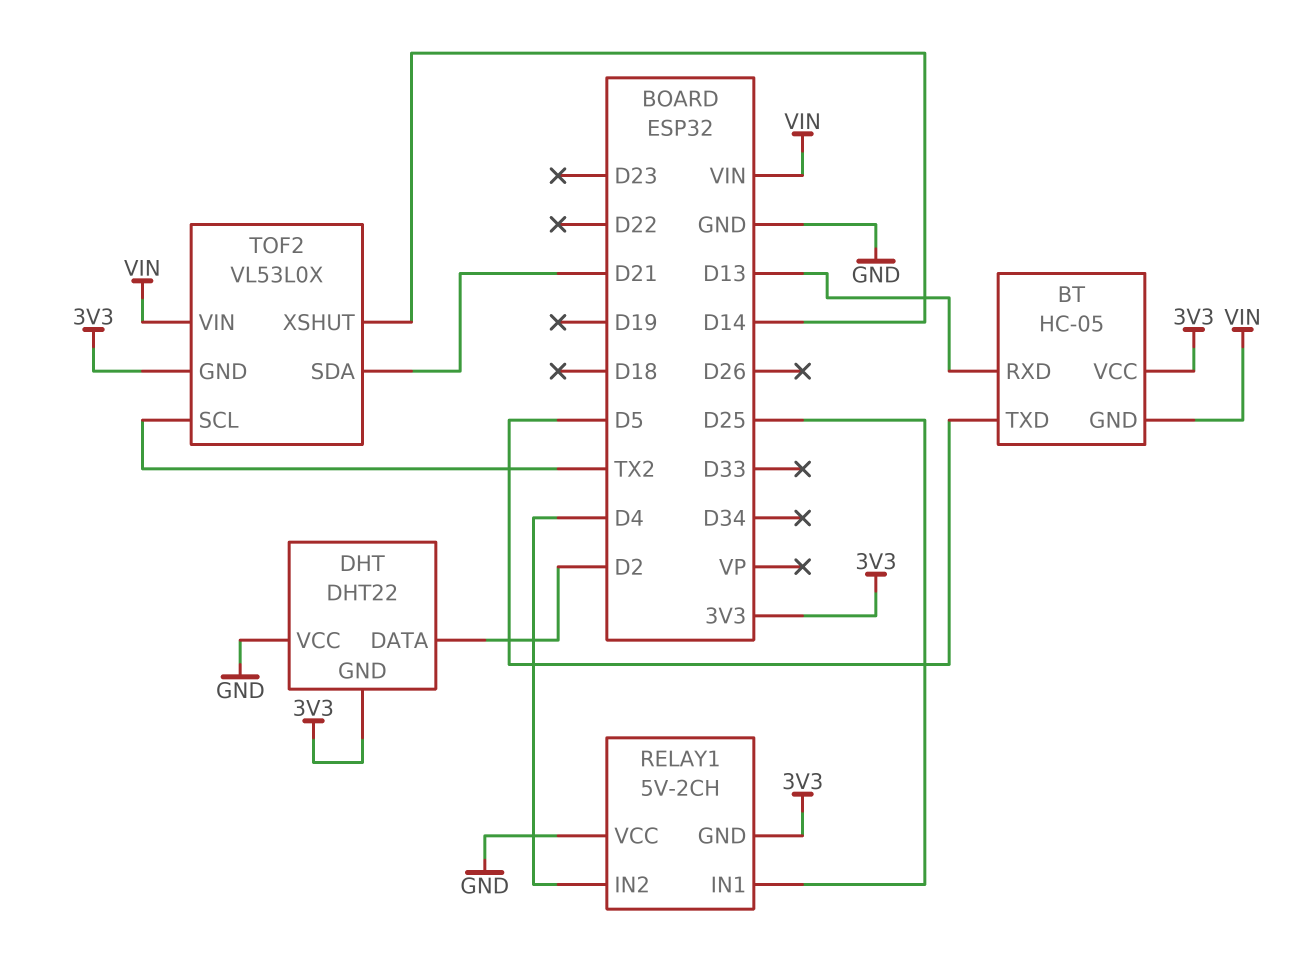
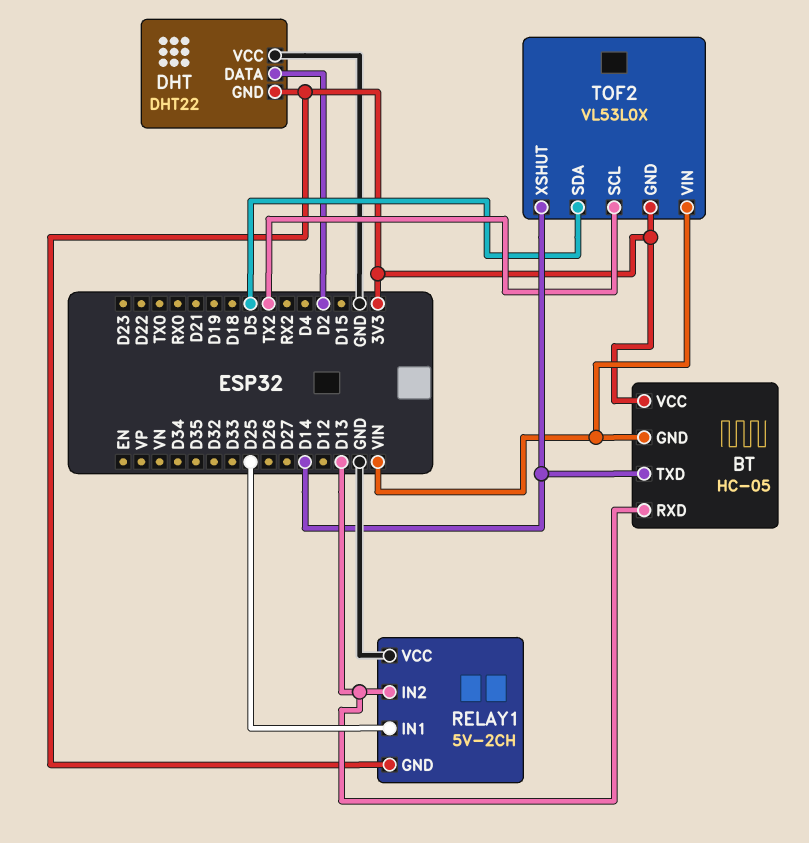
BT pin TXD: D5 -> D14
RELAY1 pin IN2: D4 -> D13
TOF2 pin SDA: D21 -> D5

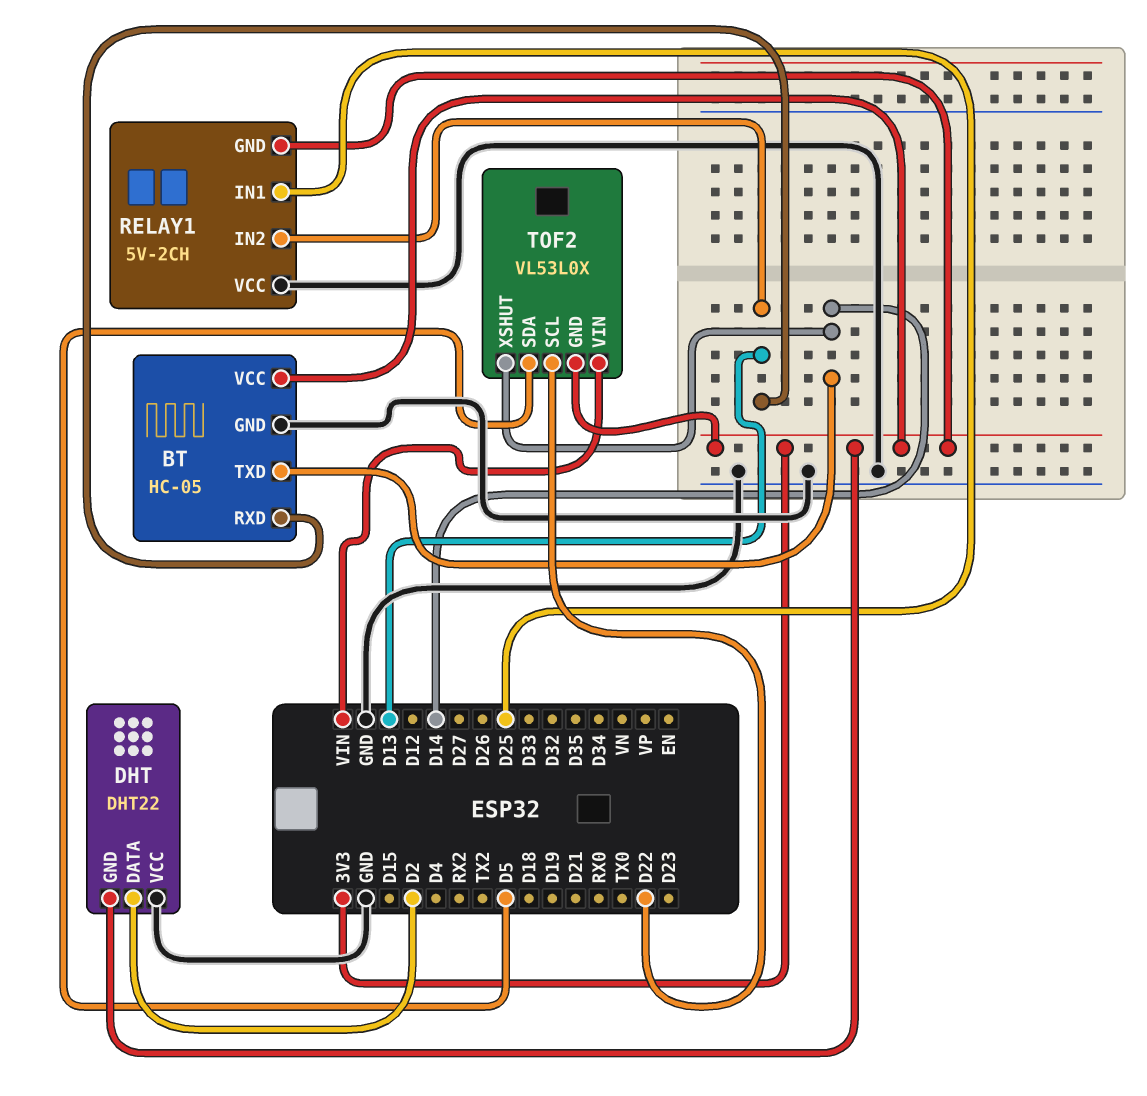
BT pin GND: VIN -> GND
TOF2 pin SCL: TX2 -> D22

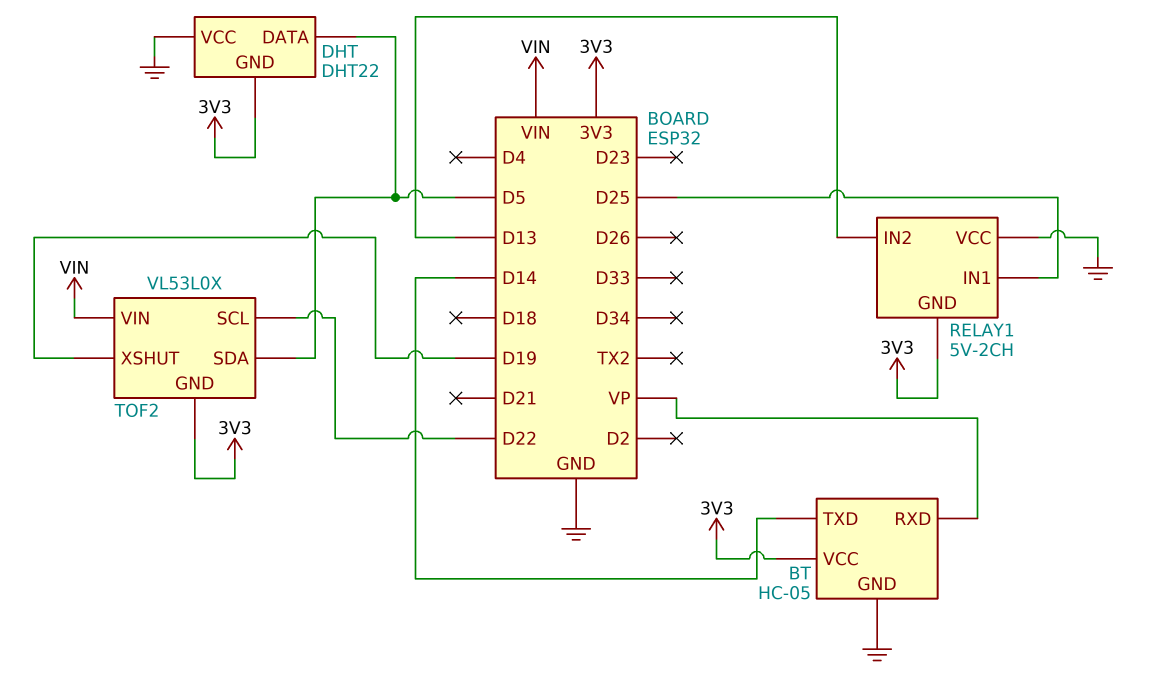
BT pin RXD: D13 -> VP
DHT pin DATA: D2 -> D5
TOF2 pin XSHUT: D14 -> D19

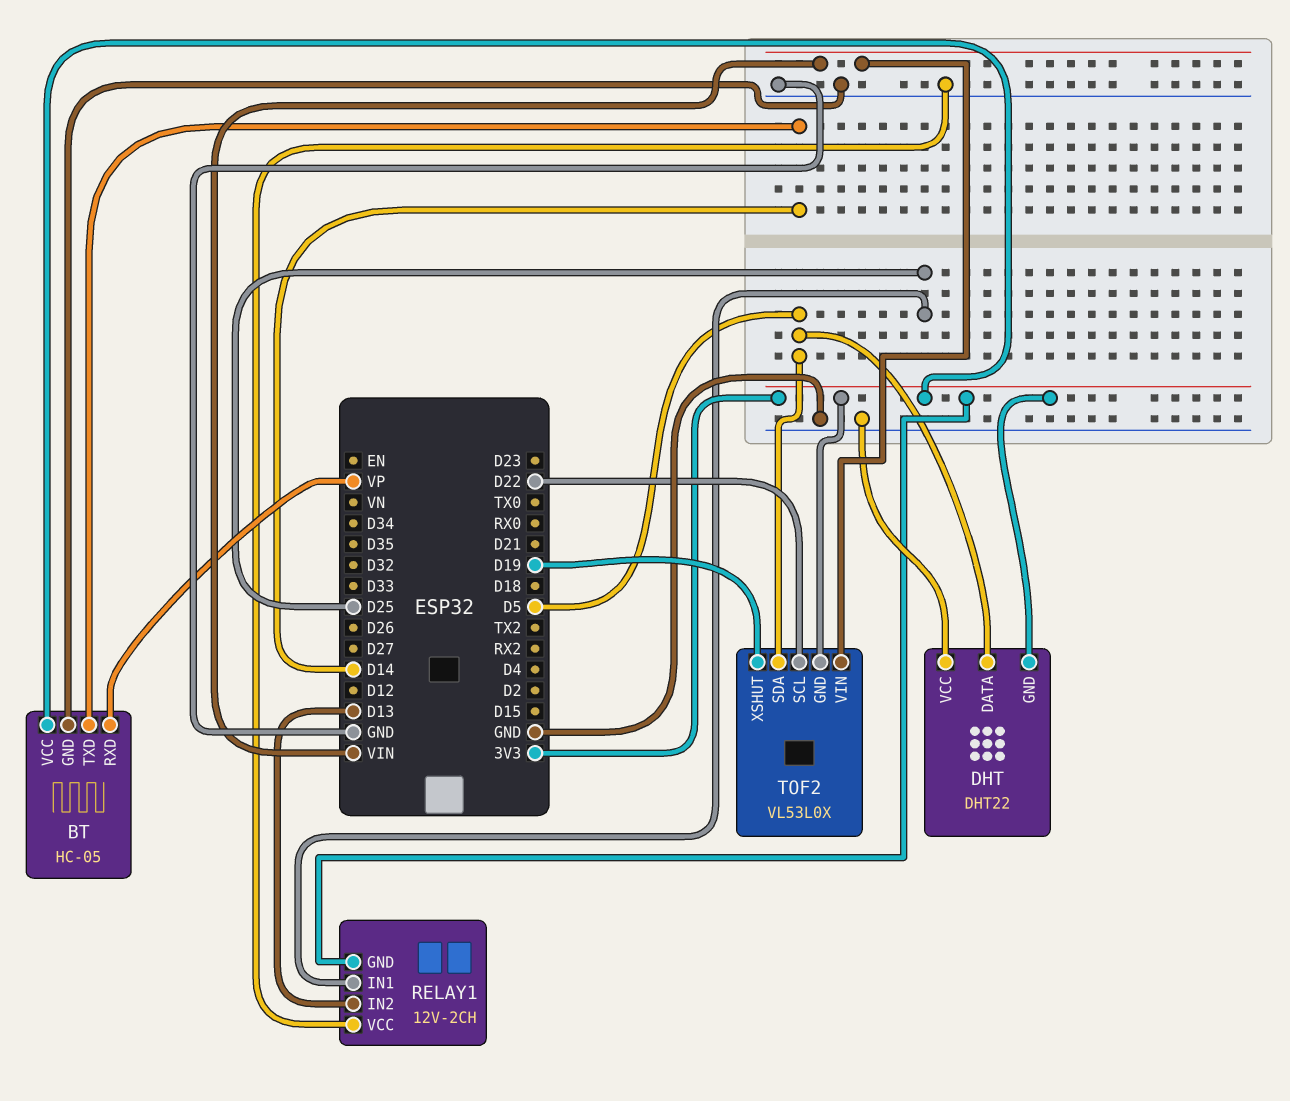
RELAY1: 5V-2CH -> 12V-2CH

